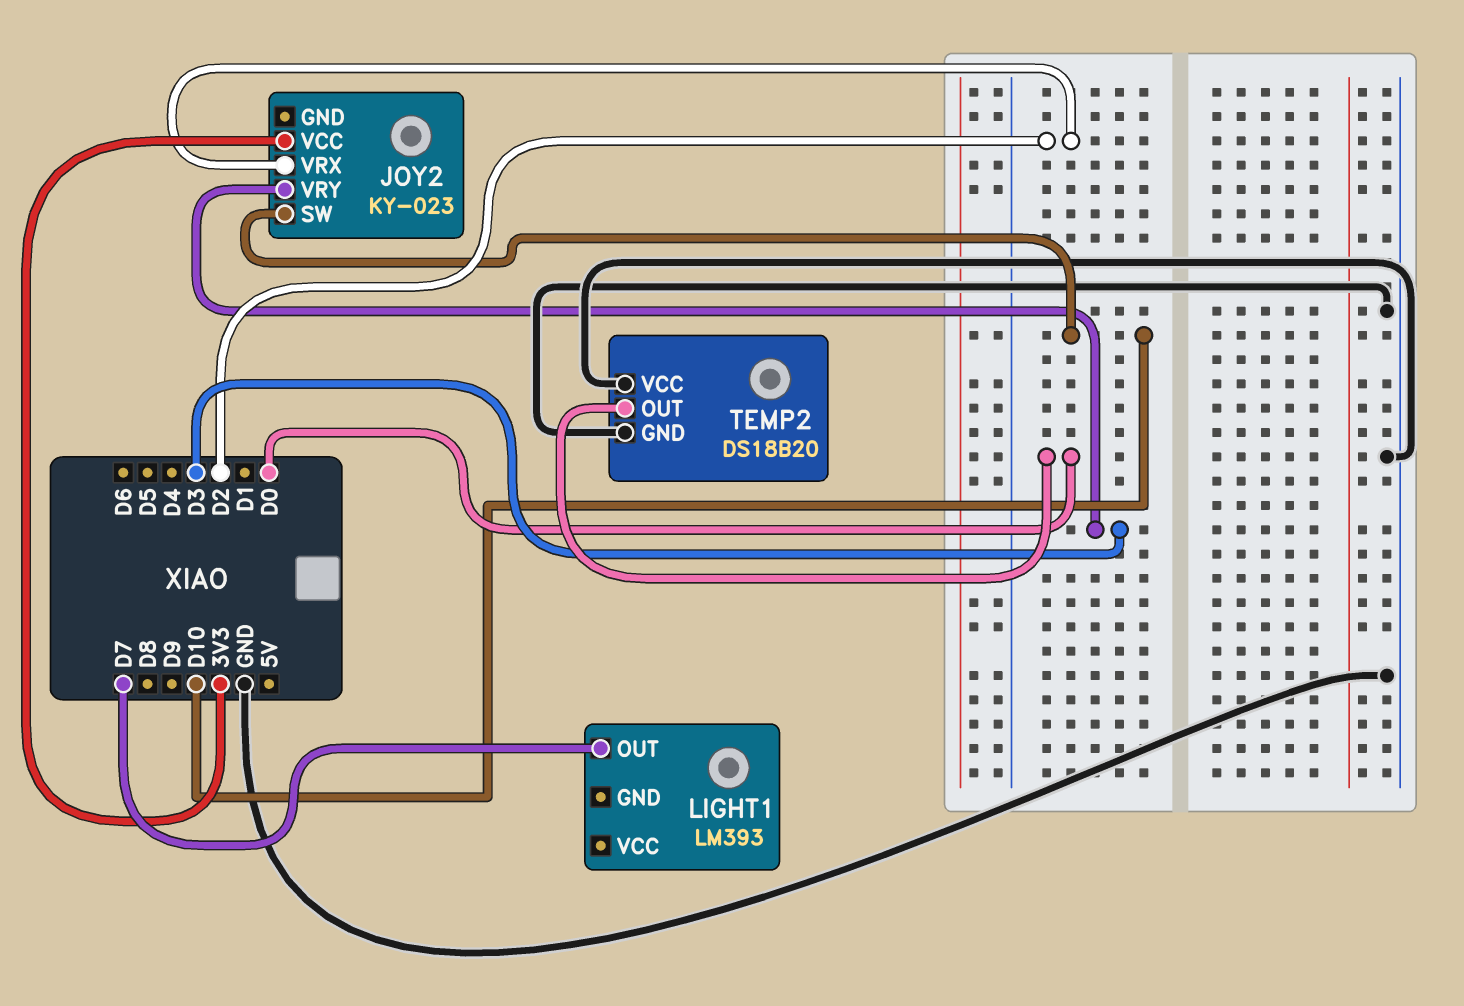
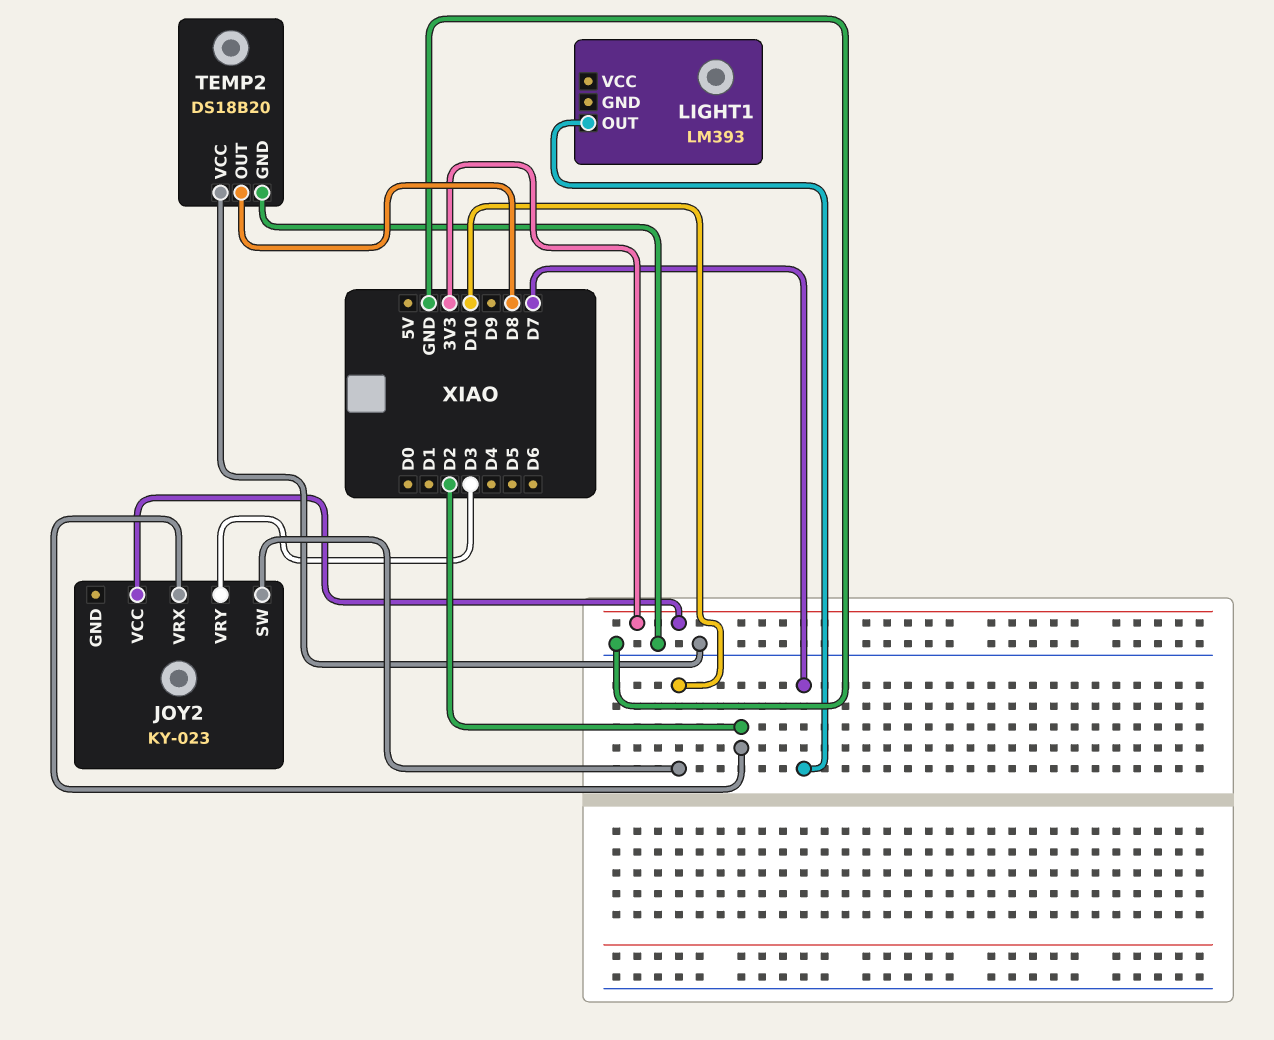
TEMP2 pin OUT: D0 -> D8

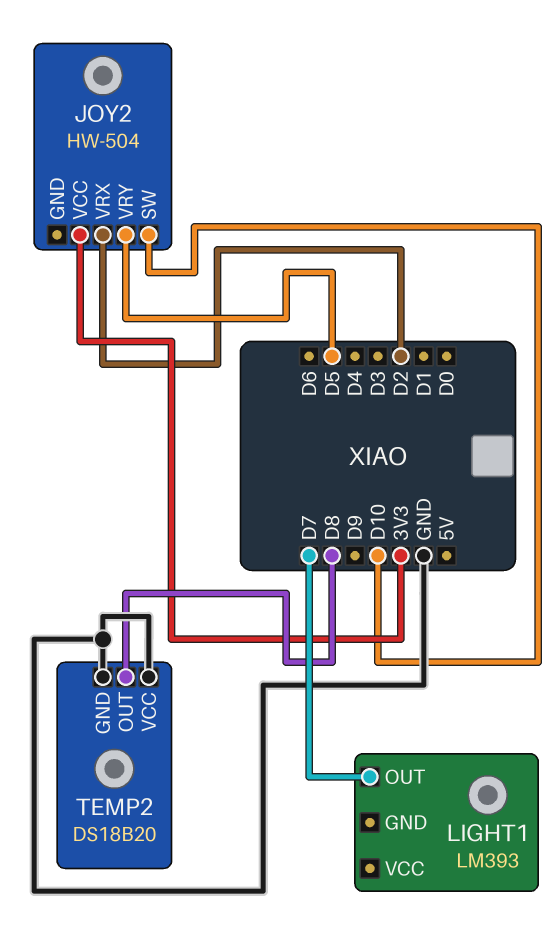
JOY2: KY-023 -> HW-504
JOY2 pin VRY: D3 -> D5

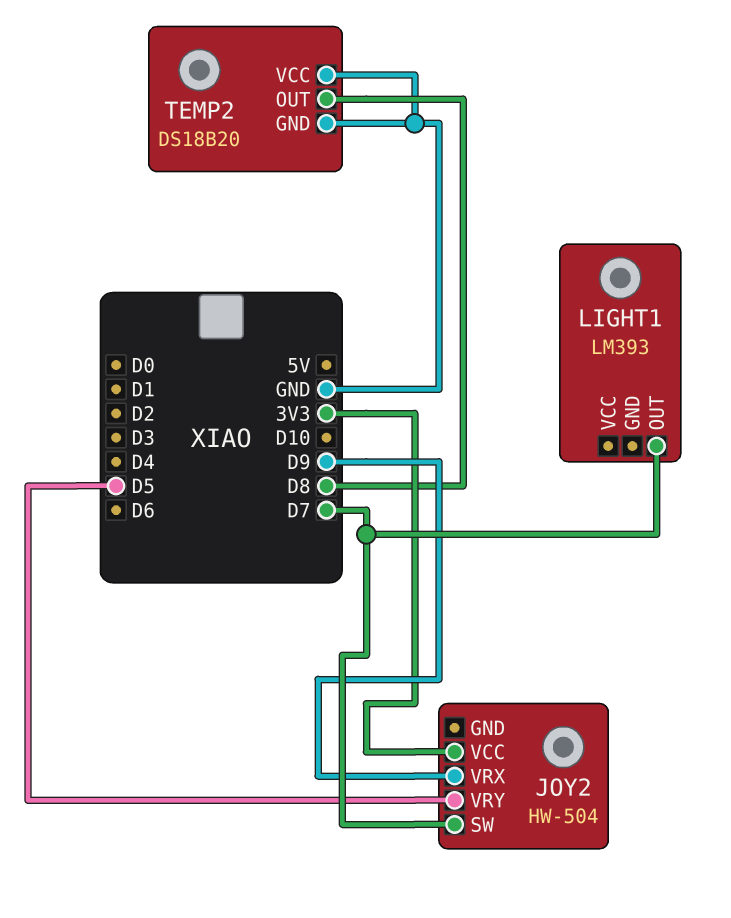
JOY2 pin SW: D10 -> D7
JOY2 pin VRX: D2 -> D9

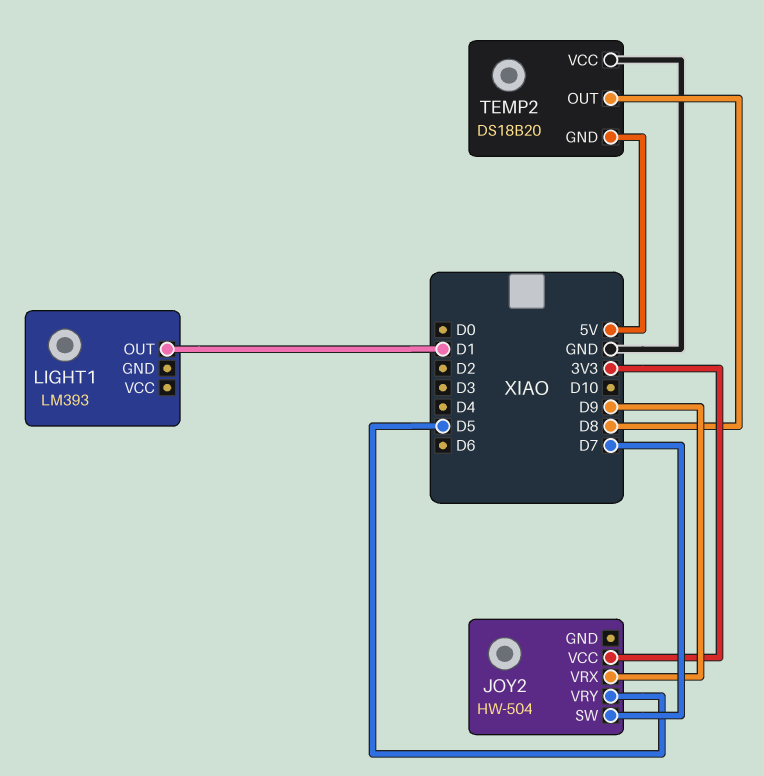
LIGHT1 pin OUT: D7 -> D1
TEMP2 pin GND: GND -> 5V

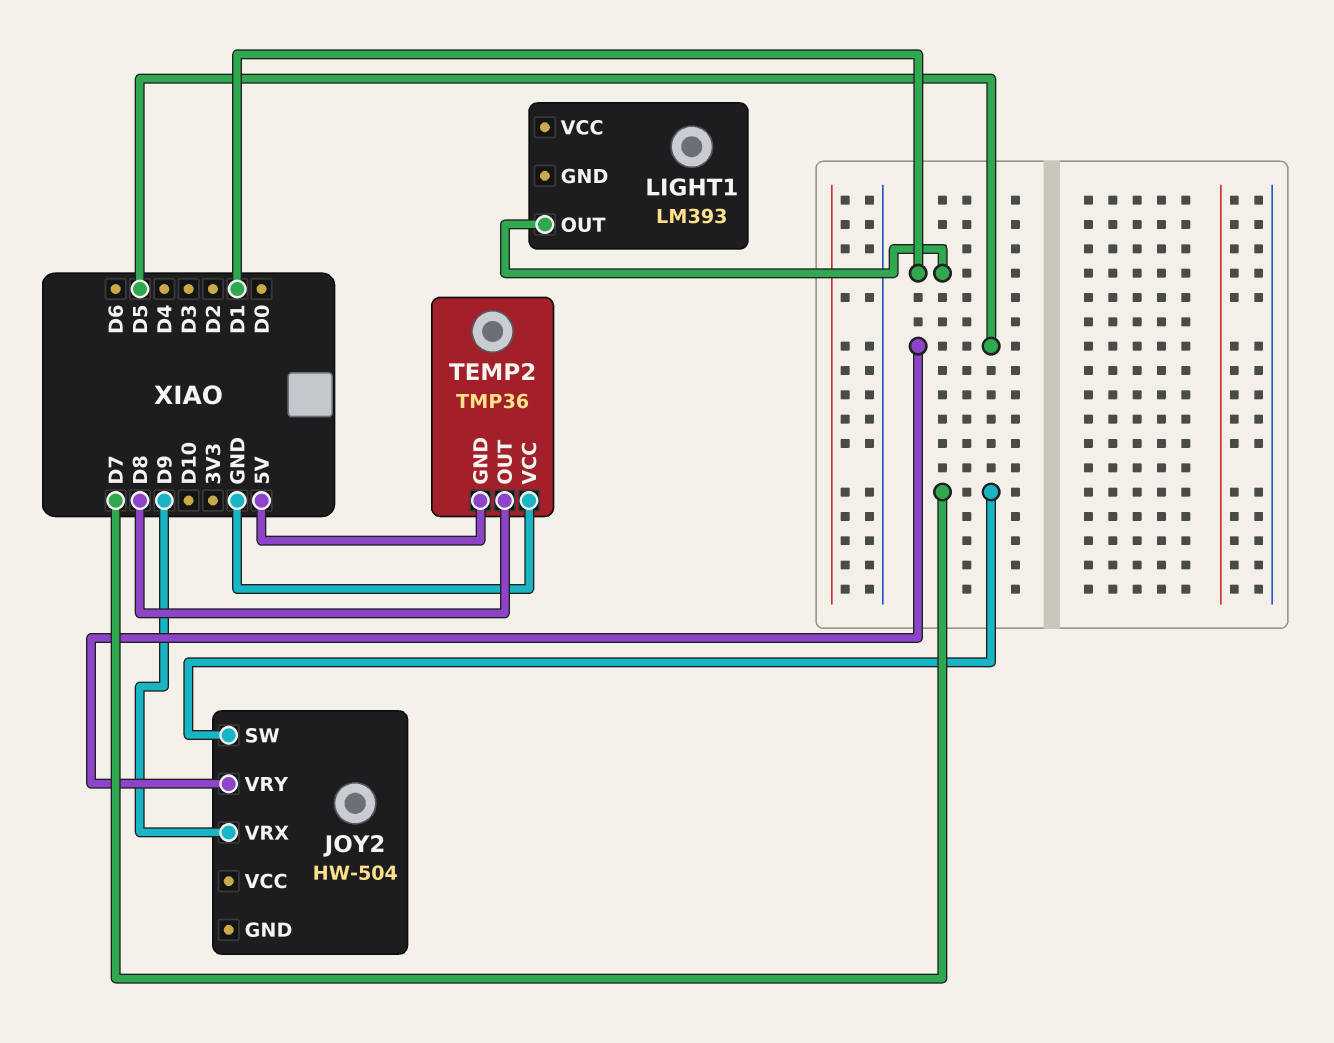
JOY2 pin VCC: 3V3 -> none
TEMP2: DS18B20 -> TMP36

